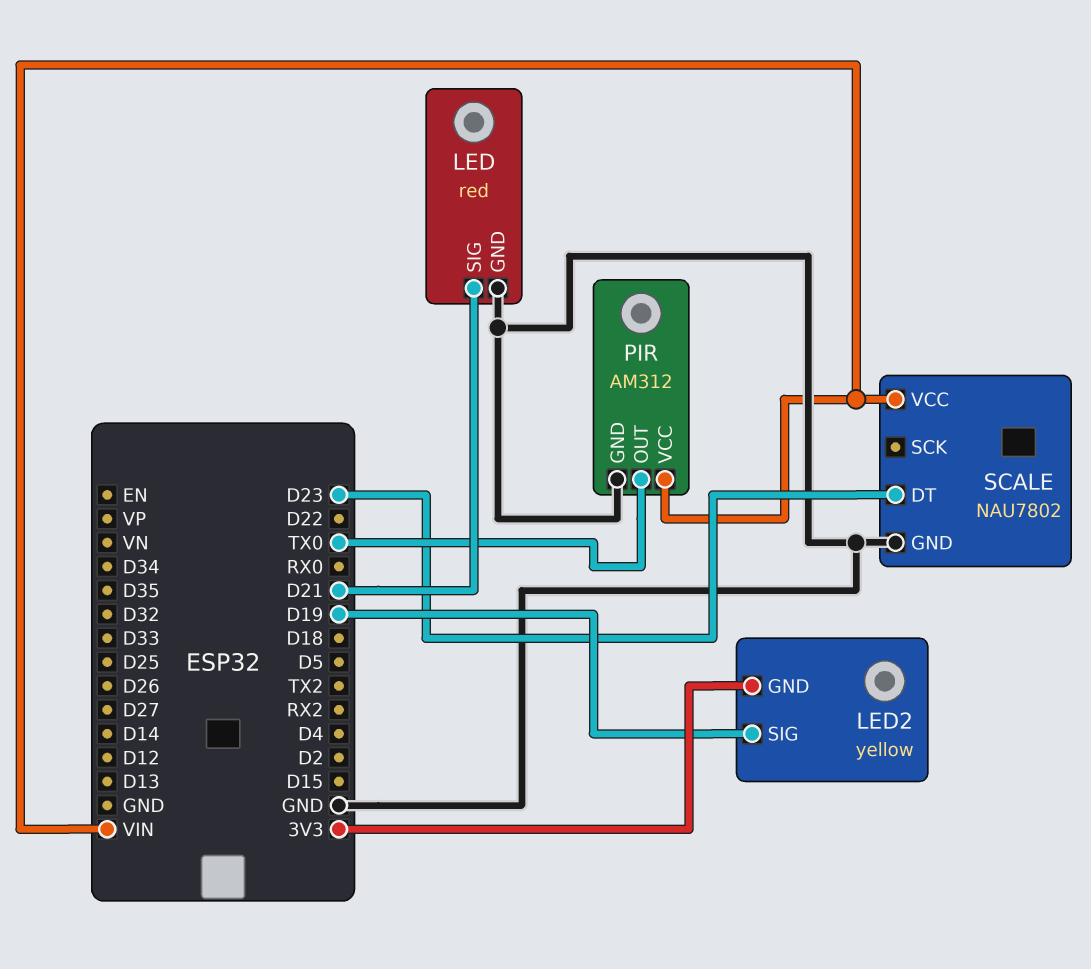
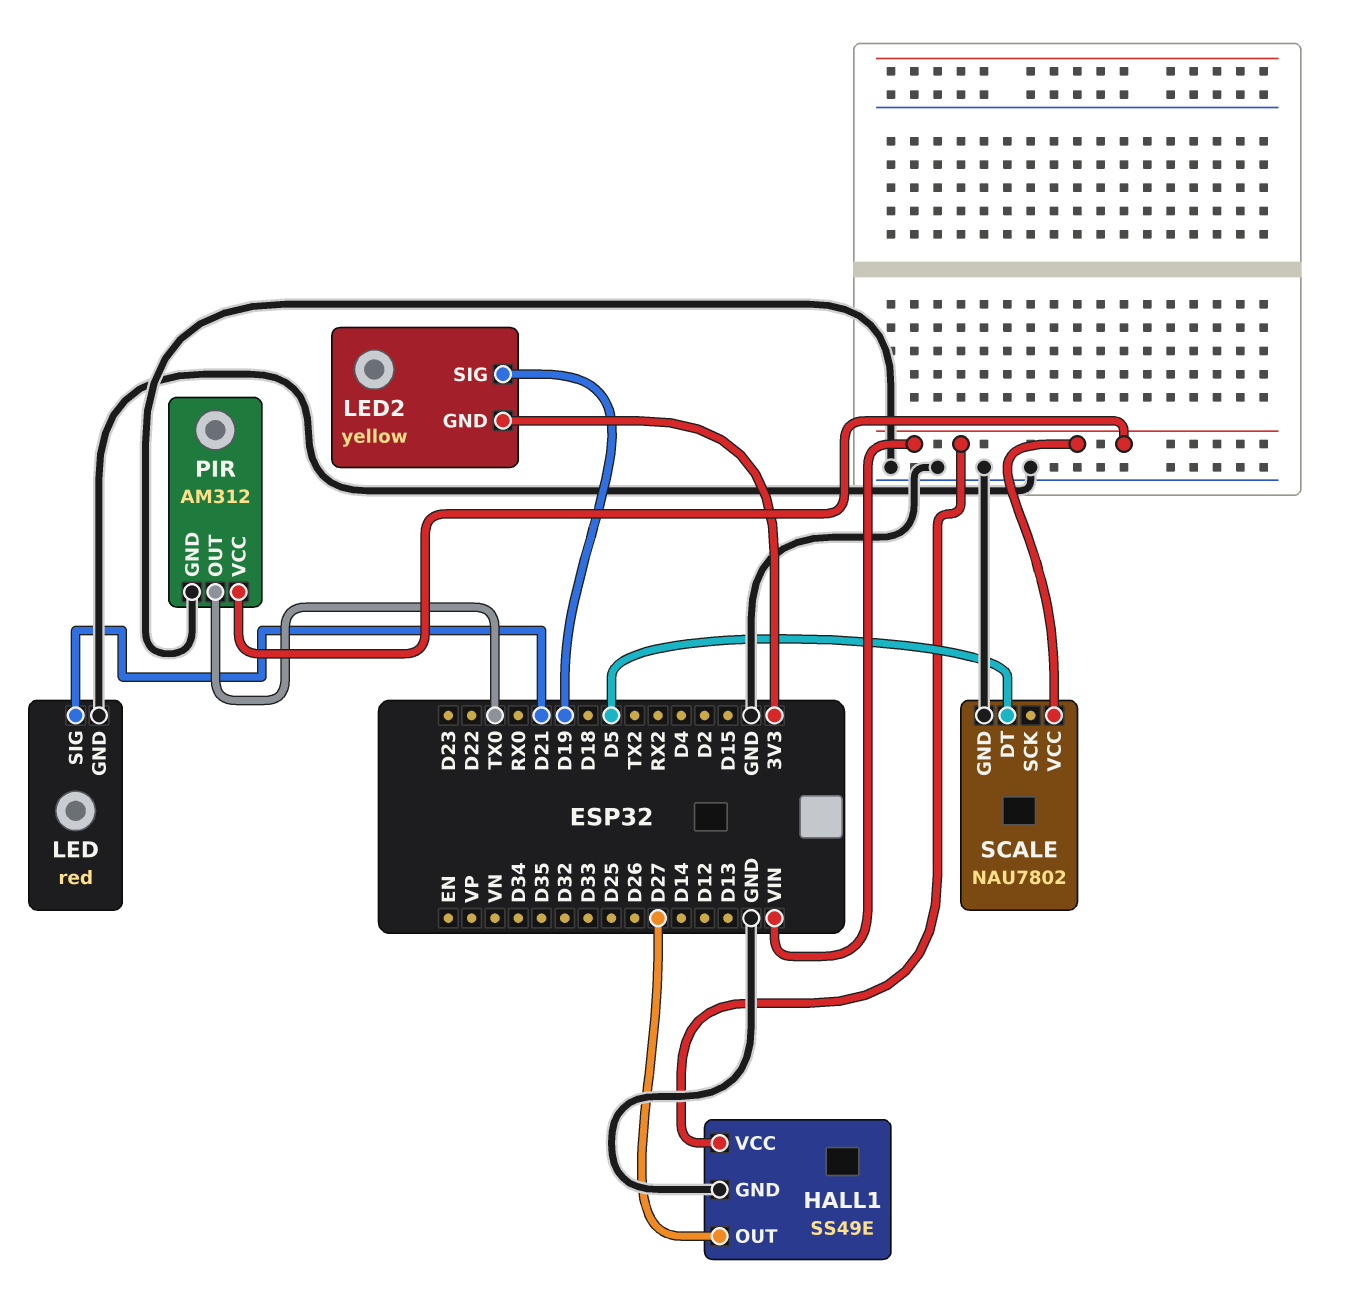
HALL1: none -> SS49E
HALL1 pin GND: none -> GND
HALL1 pin OUT: none -> D27
HALL1 pin VCC: none -> VIN
SCALE pin DT: D23 -> D5

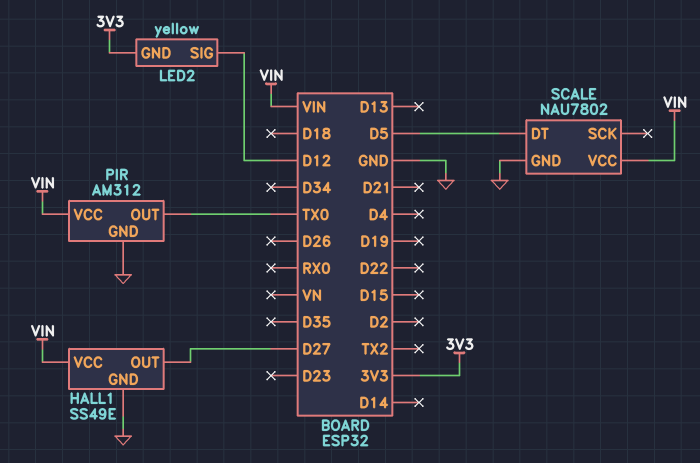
LED: red -> none
LED pin GND: GND -> none
LED pin SIG: D21 -> none
LED2 pin SIG: D19 -> D12

